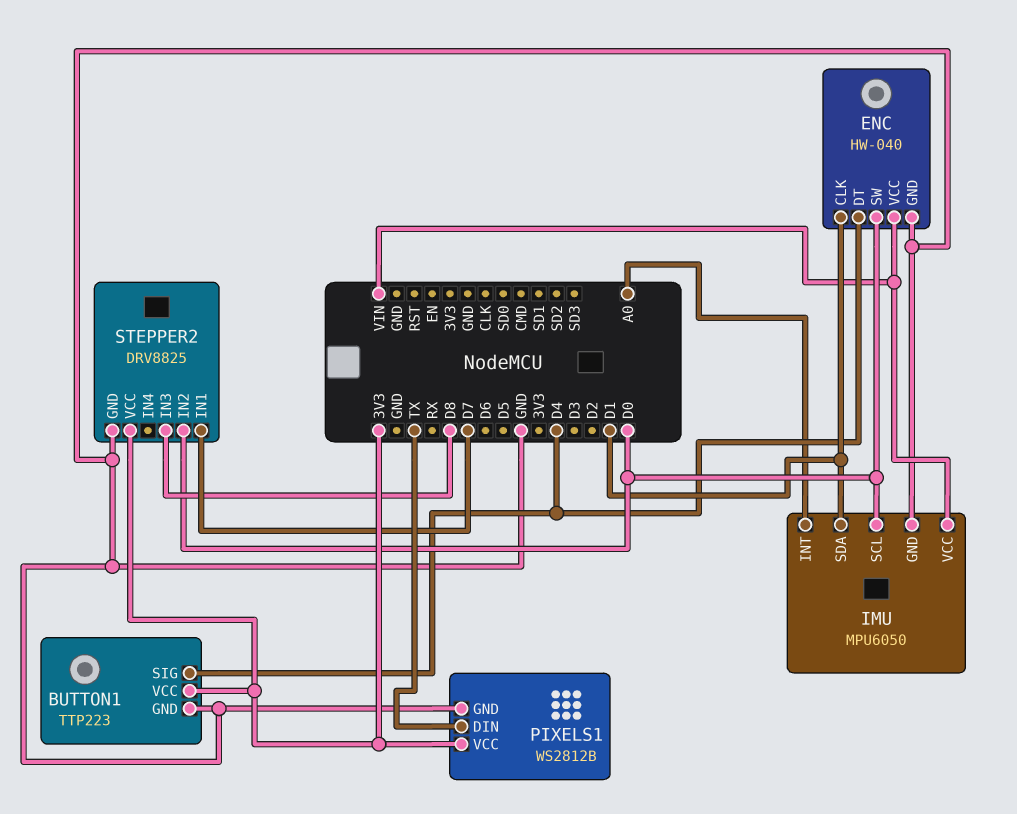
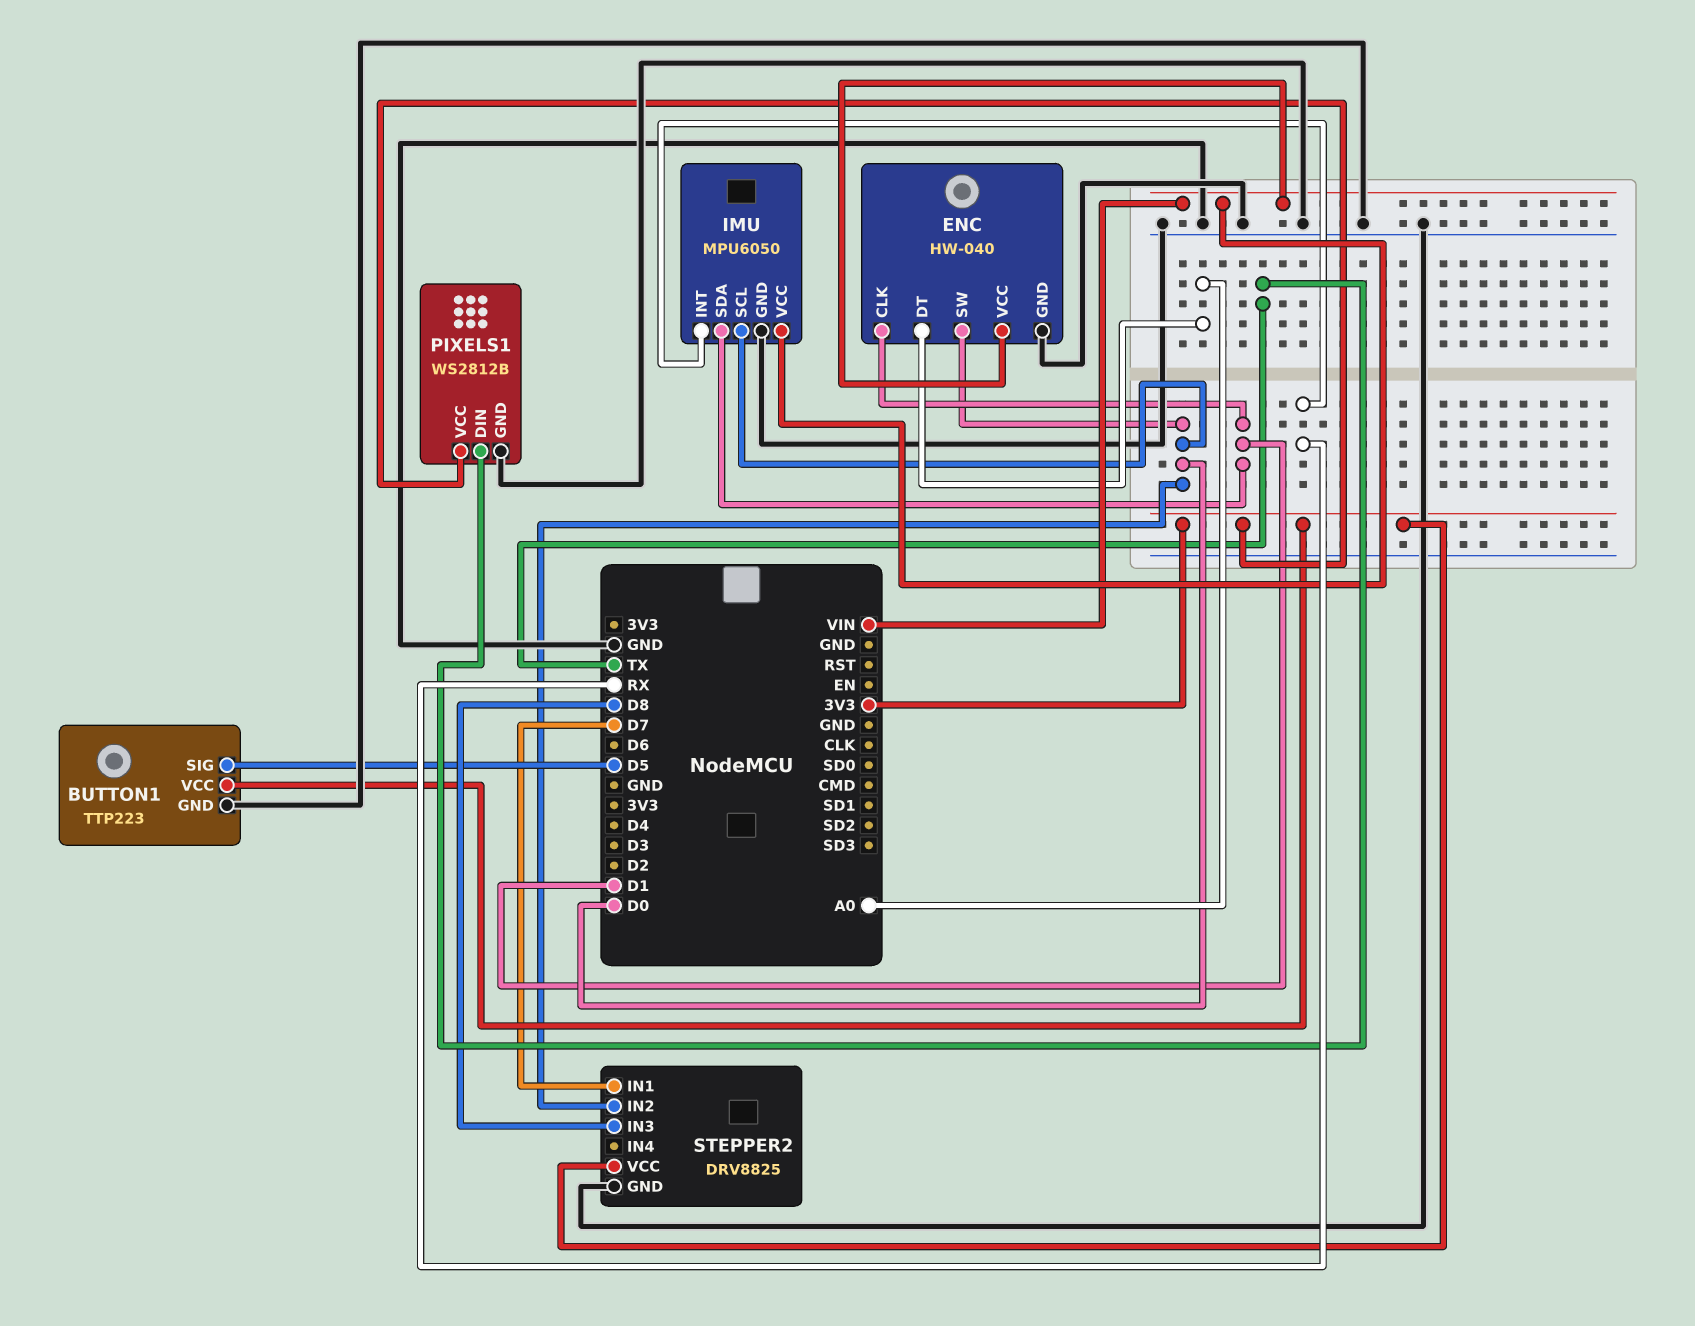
BUTTON1 pin SIG: D4 -> D5
ENC pin DT: D4 -> A0
IMU pin INT: A0 -> RX

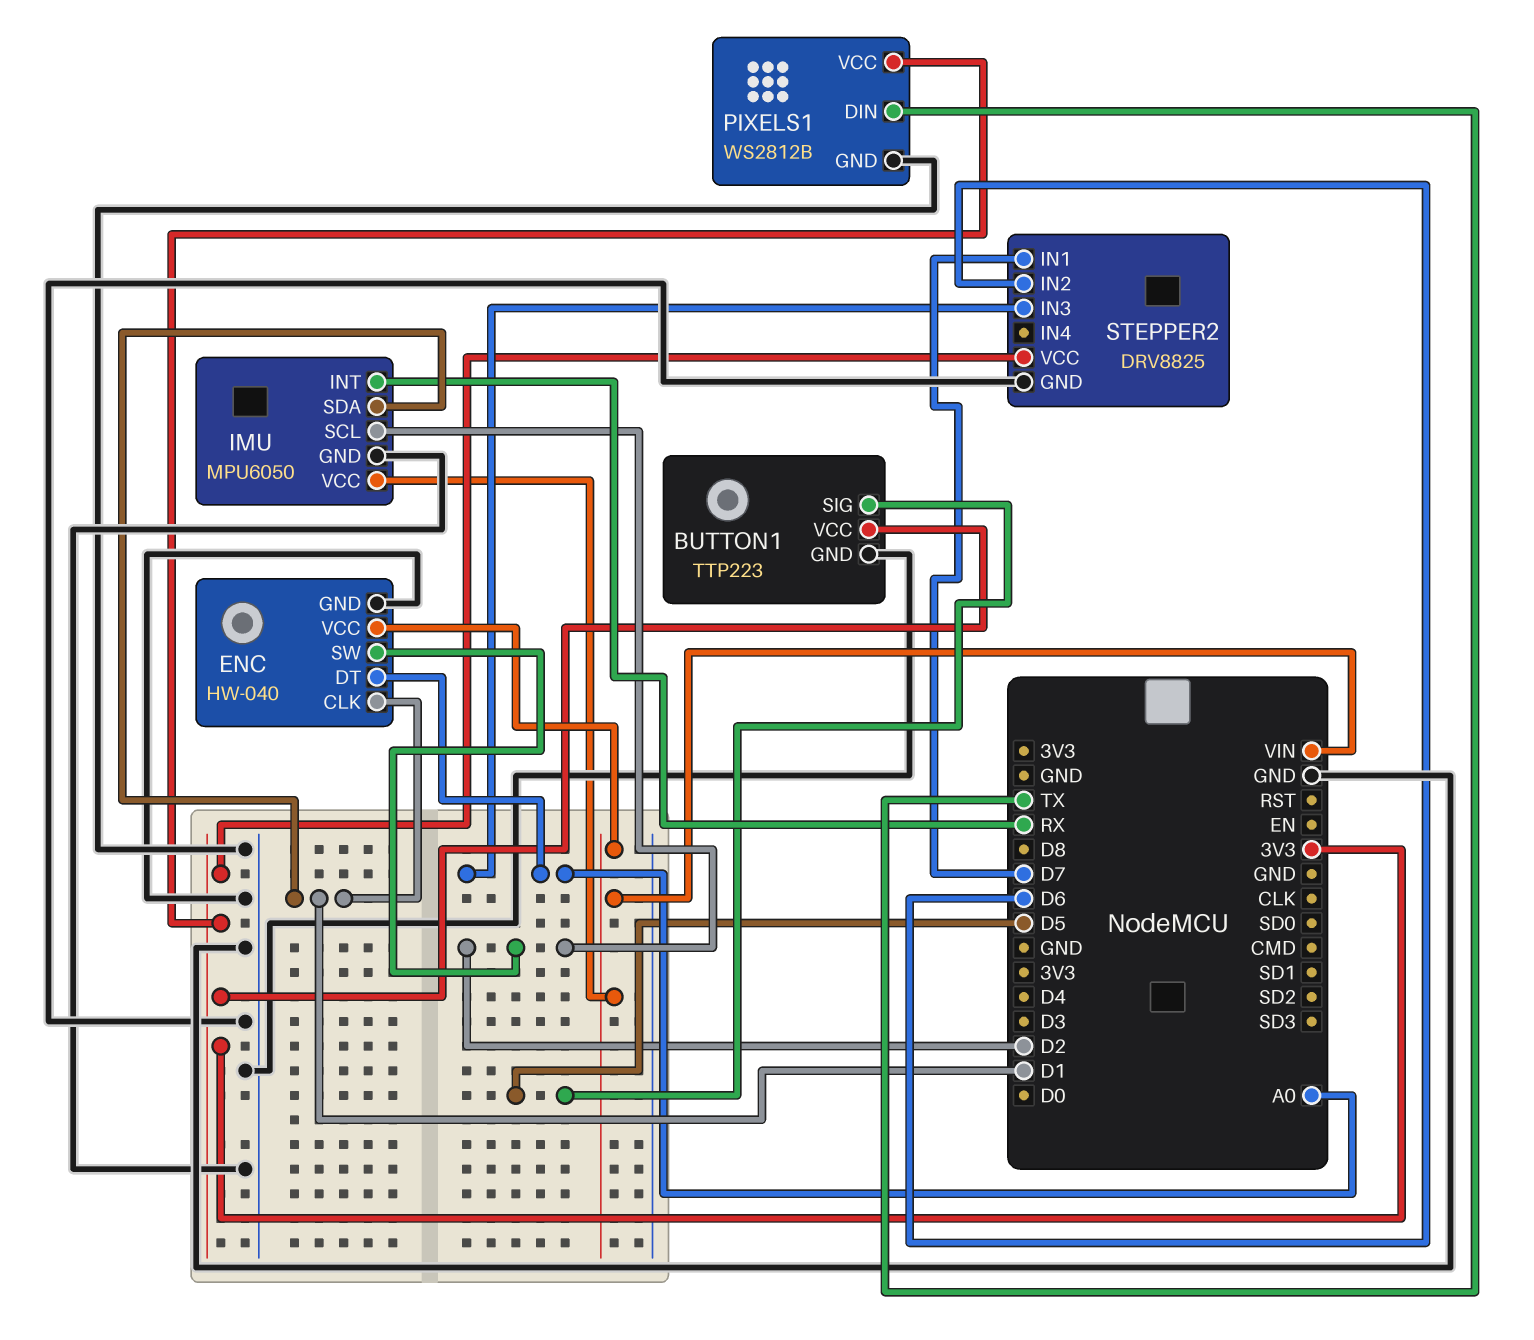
ENC pin SW: D0 -> D2
IMU pin SCL: D0 -> D2
STEPPER2 pin IN2: D0 -> D6
STEPPER2 pin IN3: D8 -> A0

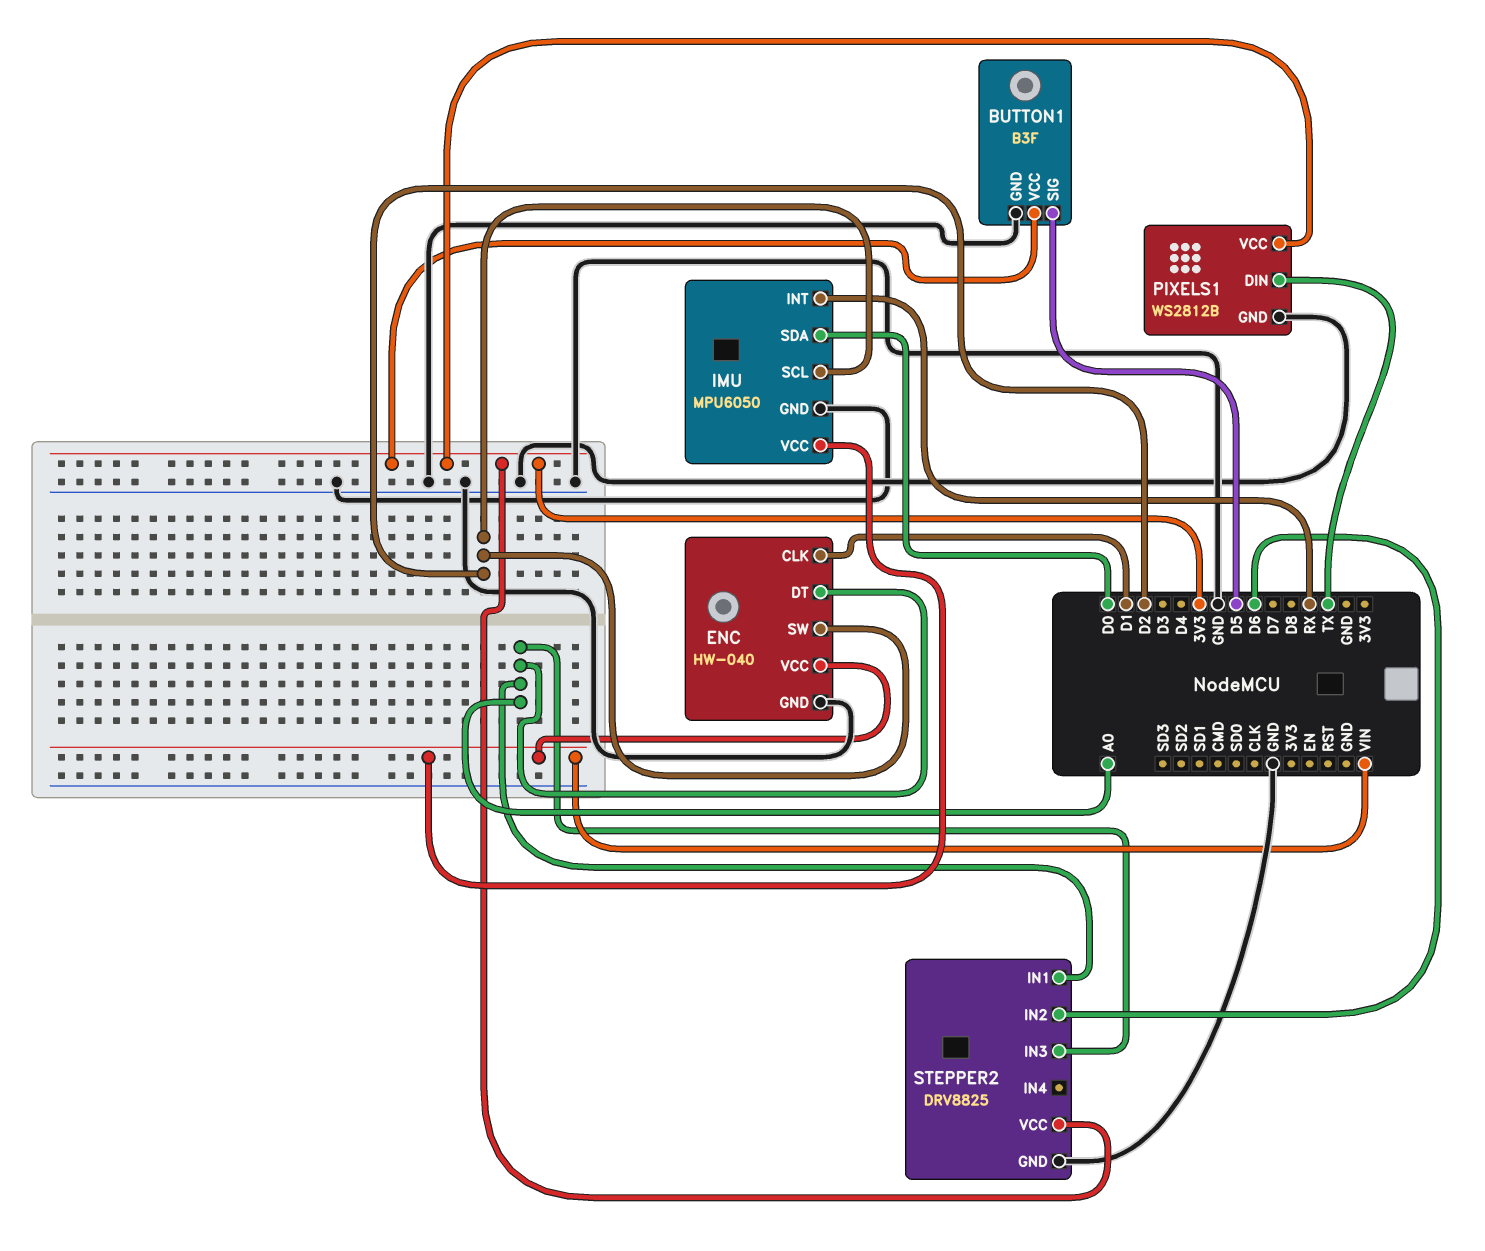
BUTTON1: TTP223 -> B3F
IMU pin SDA: D1 -> D0
STEPPER2 pin IN1: D7 -> A0

